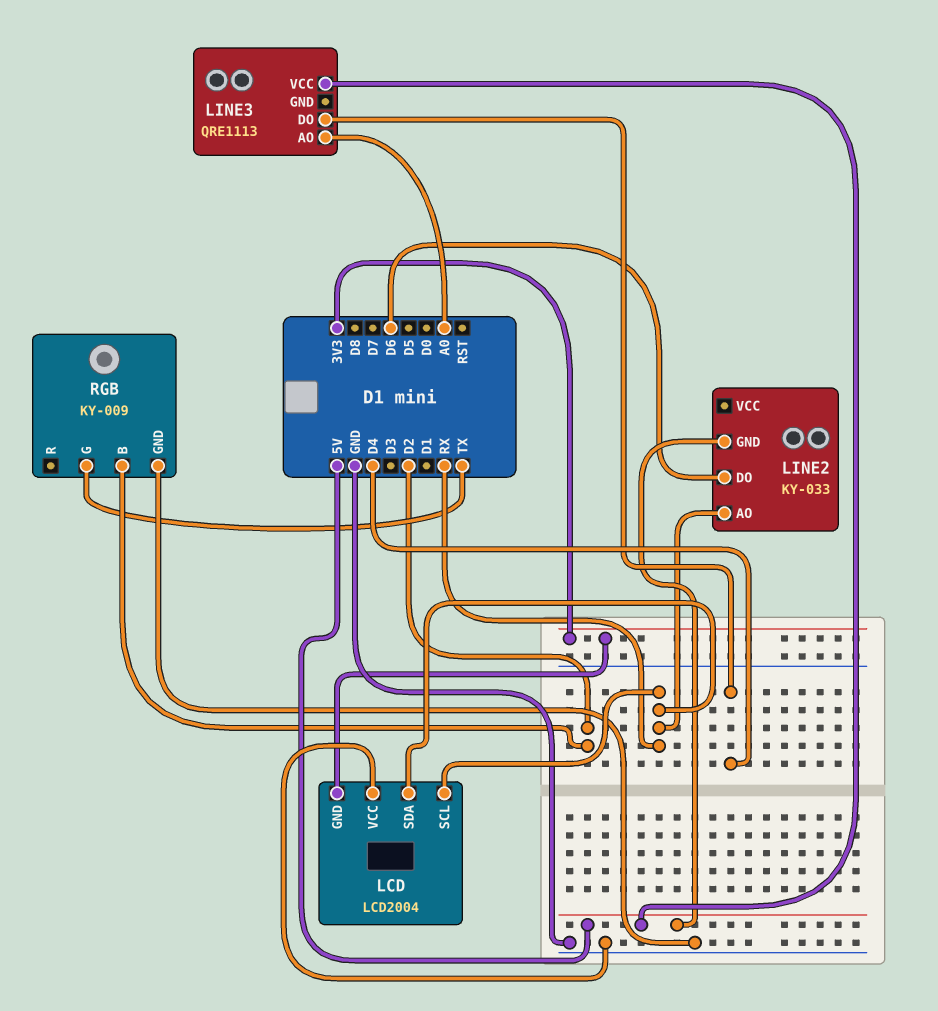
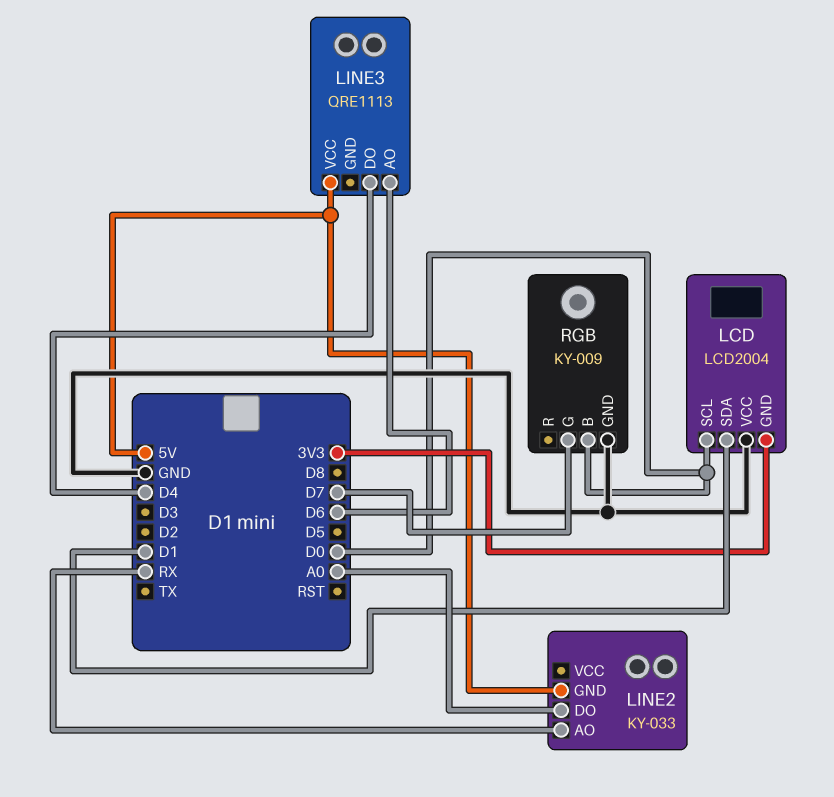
LCD pin SCL: RX -> D0
LCD pin SDA: RX -> D1
LINE2 pin DO: D6 -> A0
LINE3 pin AO: A0 -> D6
RGB pin B: D2 -> D0
RGB pin G: TX -> D7

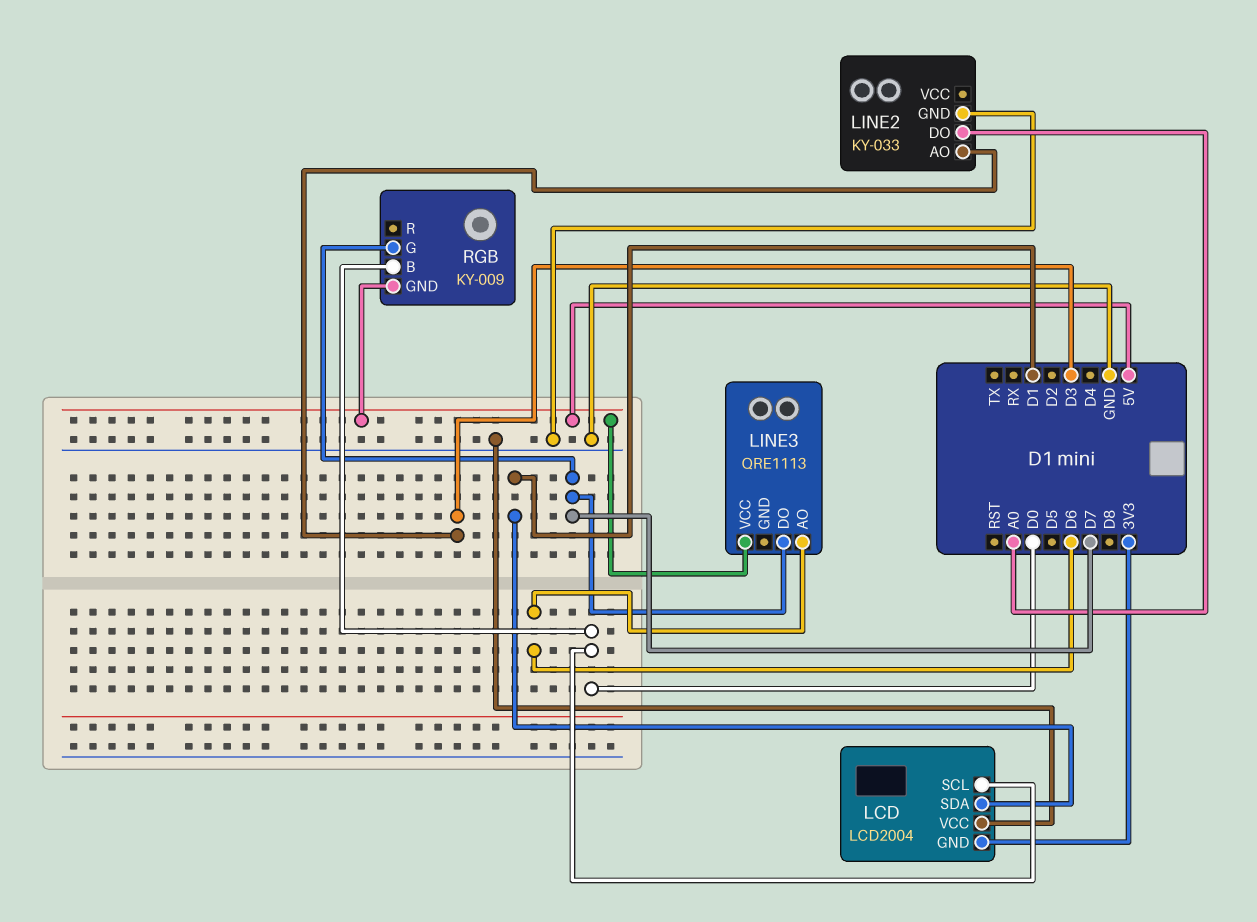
LINE2 pin AO: RX -> D3
LINE2 pin GND: 5V -> GND
LINE3 pin DO: D4 -> D7
RGB pin GND: GND -> 5V

